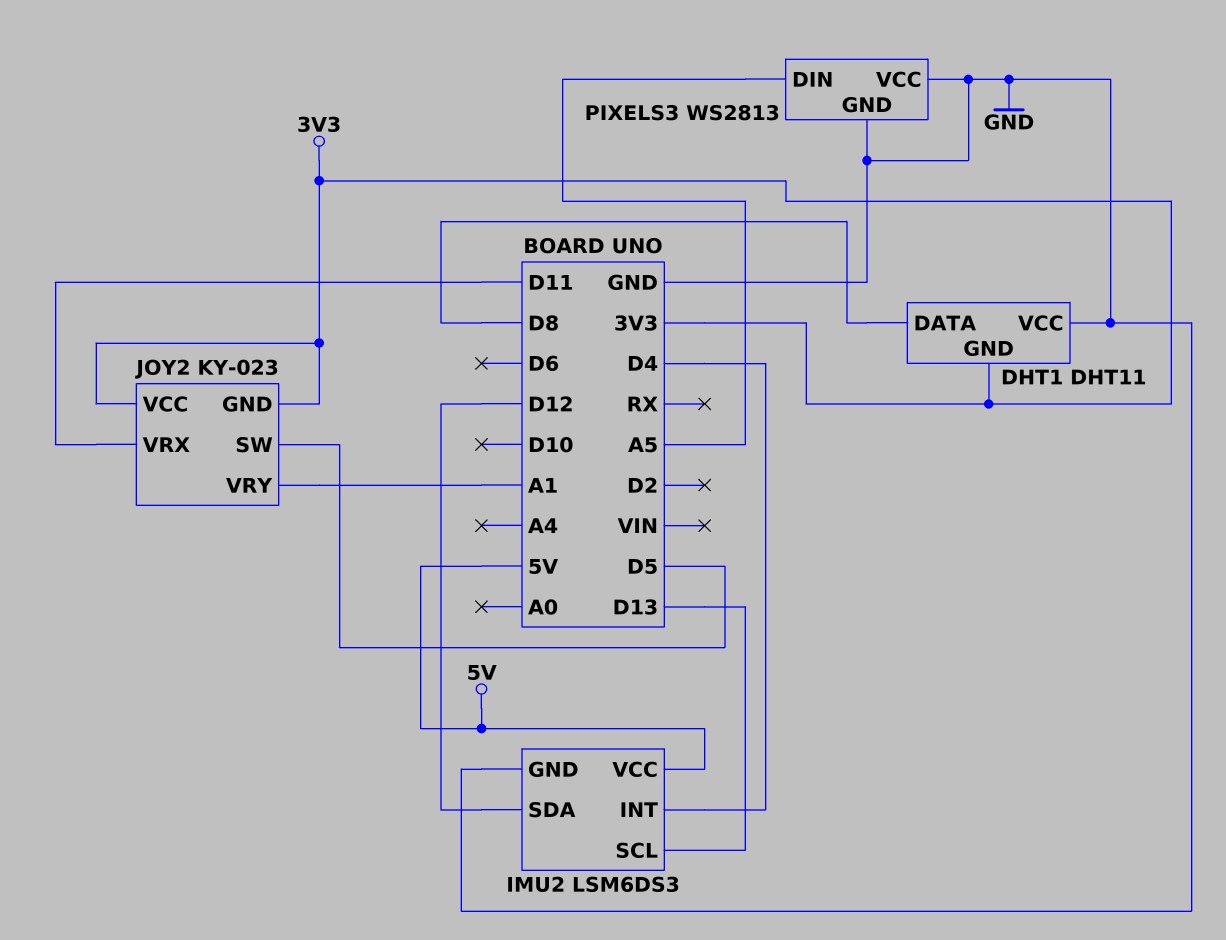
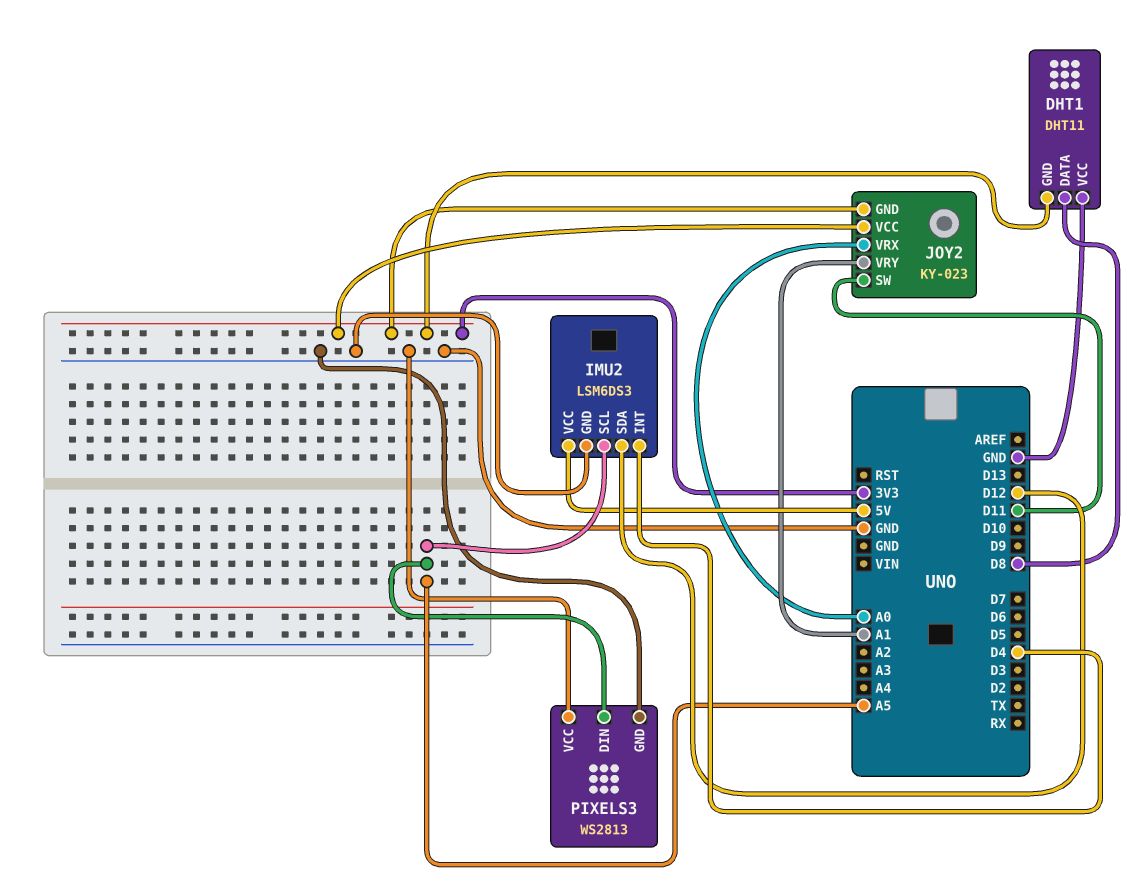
IMU2 pin SCL: D13 -> A5
JOY2 pin SW: D5 -> D11
JOY2 pin VRX: D11 -> A0

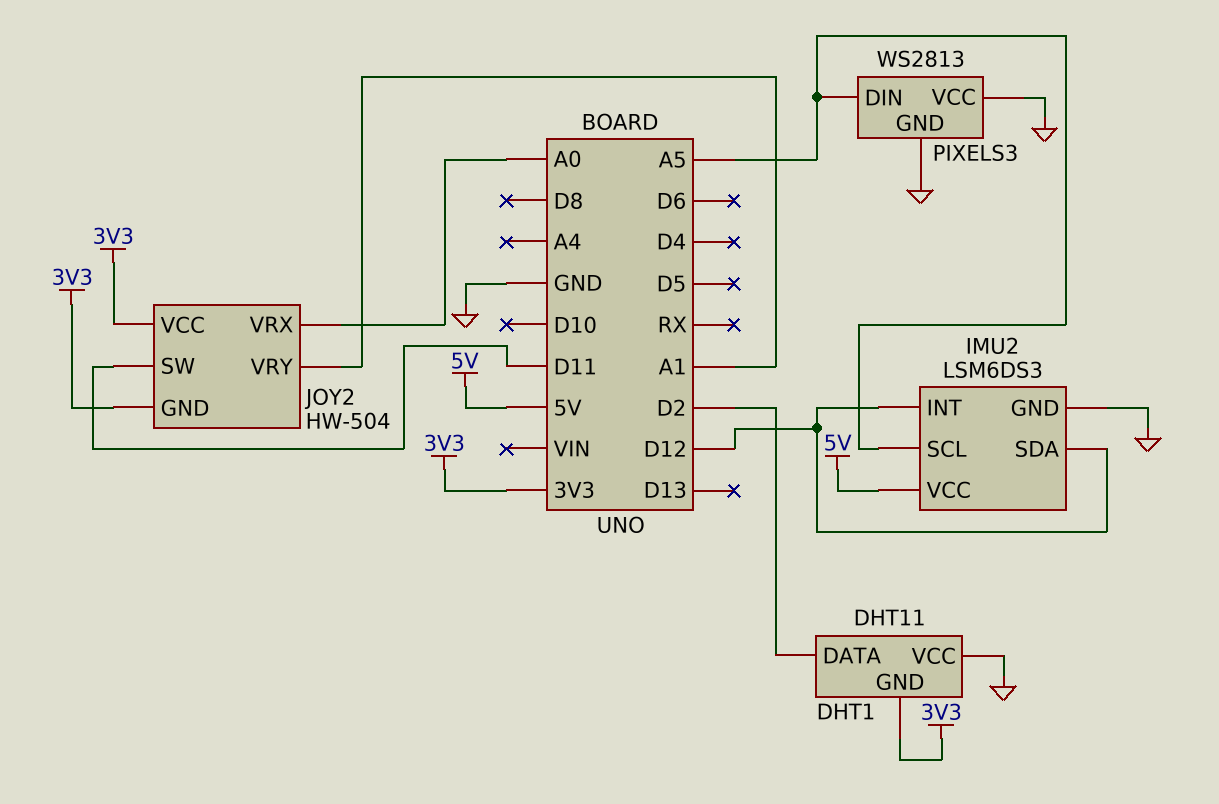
DHT1 pin DATA: D8 -> D2
IMU2 pin INT: D4 -> D12
JOY2: KY-023 -> HW-504

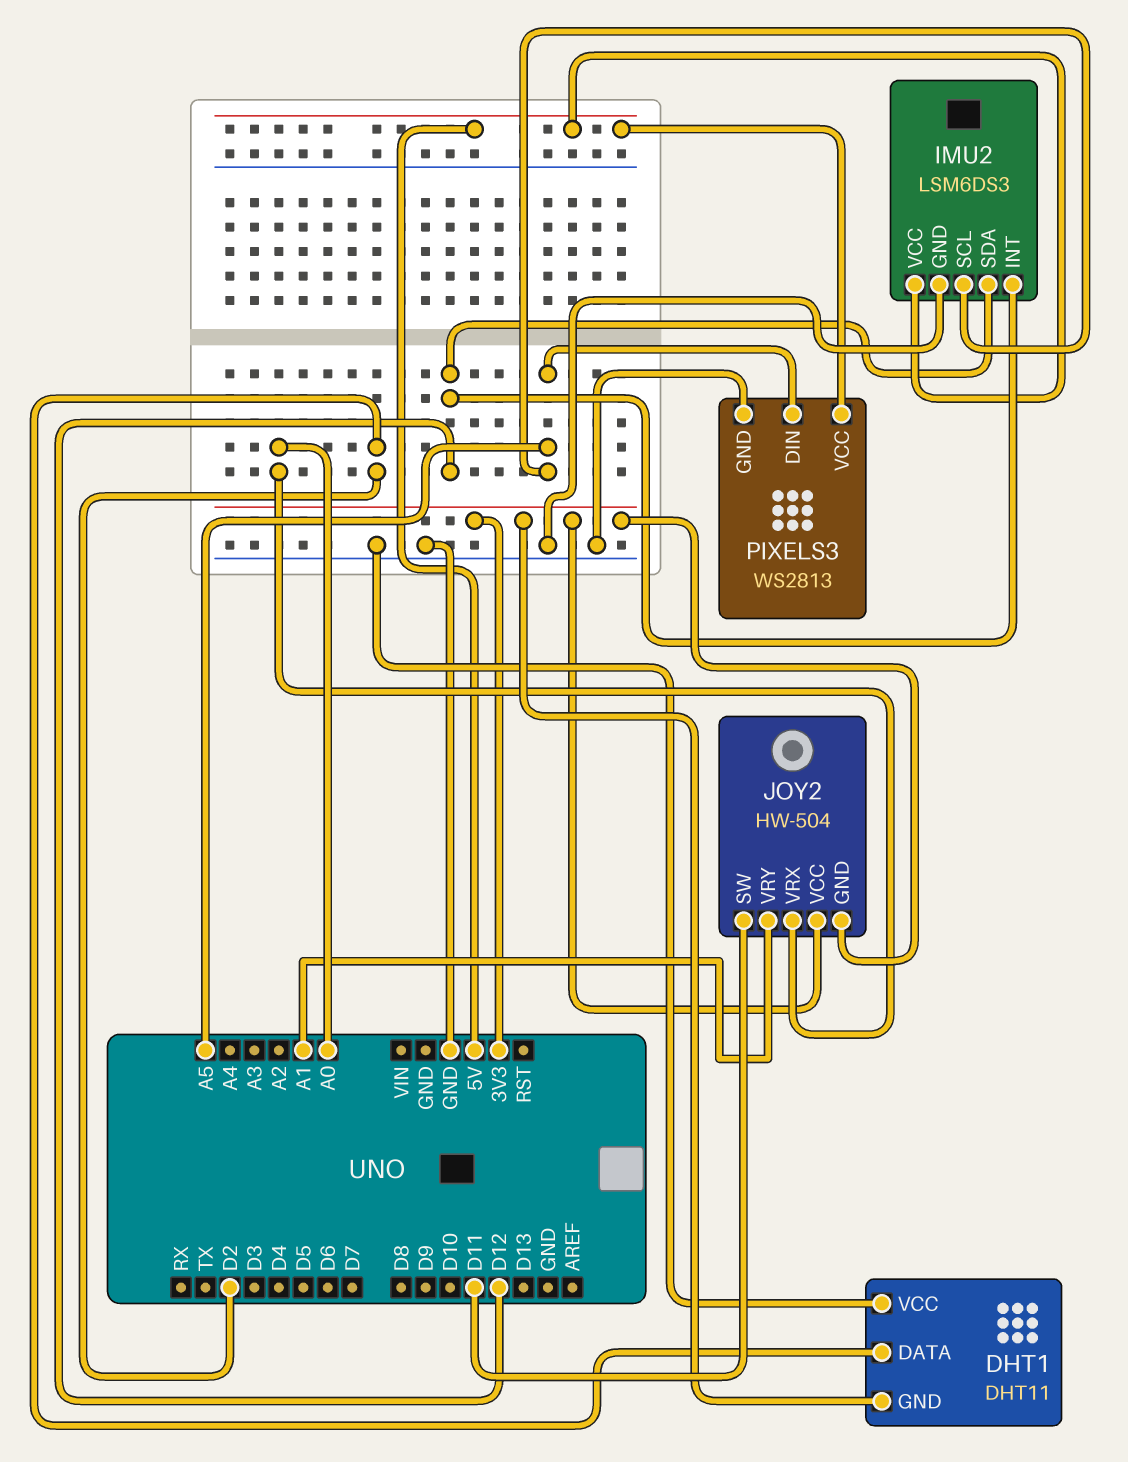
PIXELS3 pin VCC: GND -> 5V

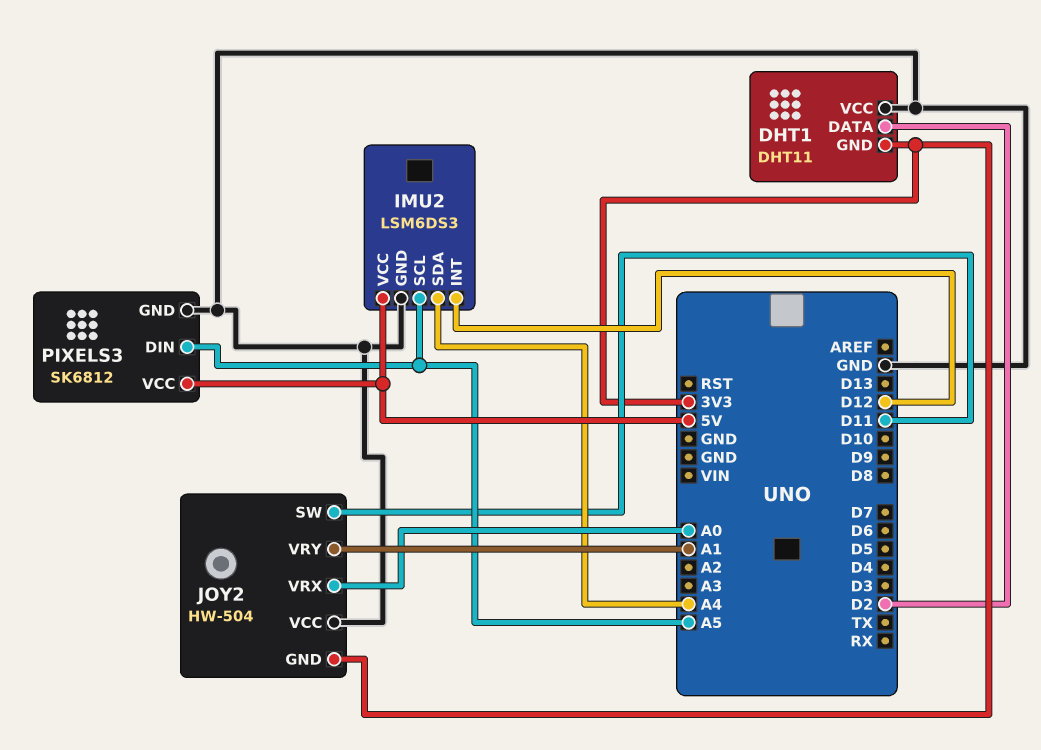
IMU2 pin SDA: D12 -> A4
JOY2 pin VCC: 3V3 -> GND
PIXELS3: WS2813 -> SK6812

